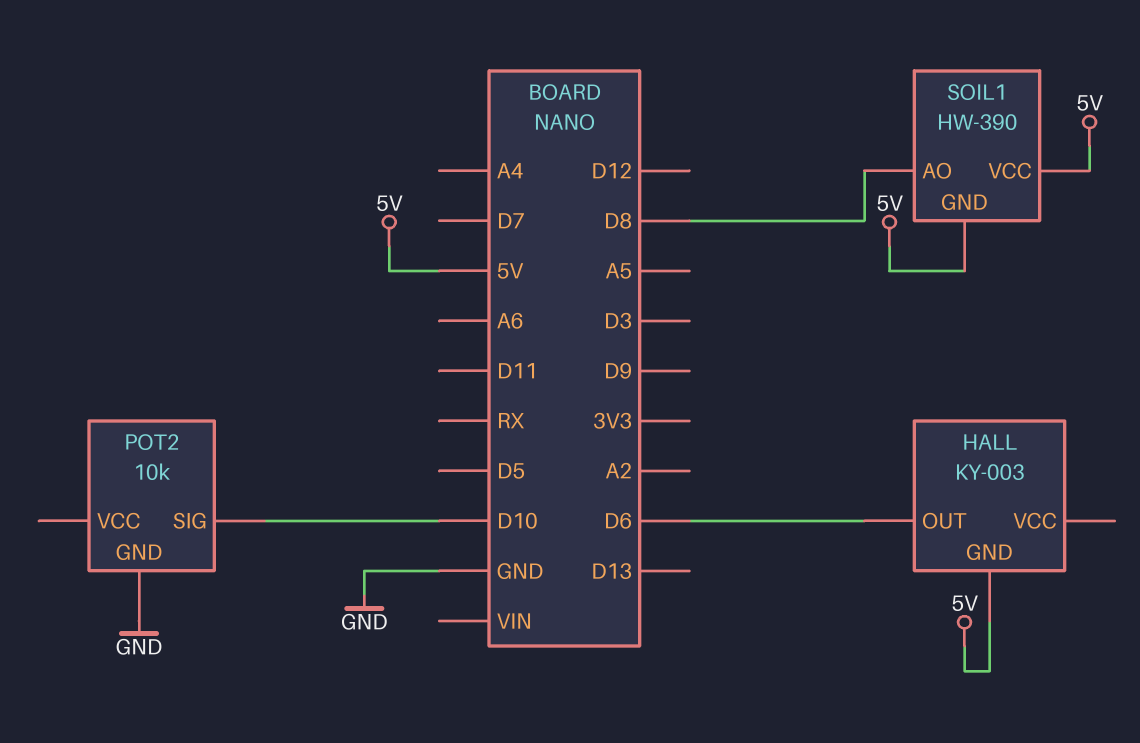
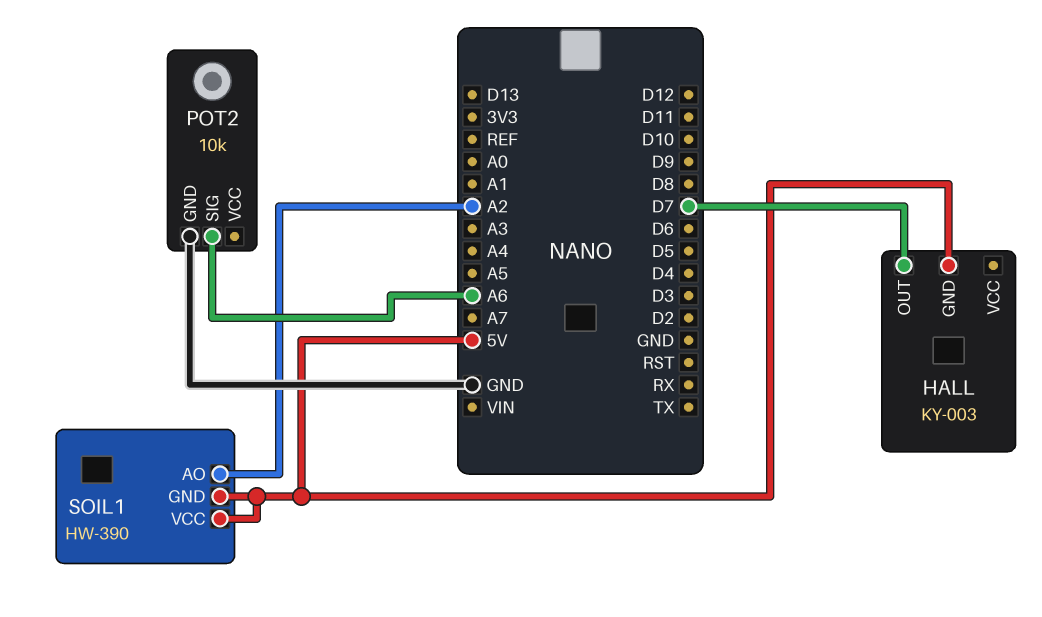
HALL pin OUT: D6 -> D7
POT2 pin SIG: D10 -> A6
SOIL1 pin AO: D8 -> A2

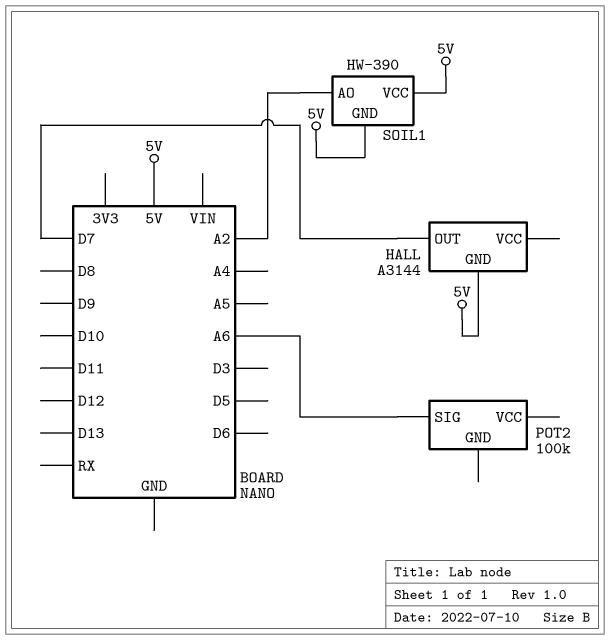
HALL: KY-003 -> A3144
POT2: 10k -> 100k
POT2 pin GND: GND -> none

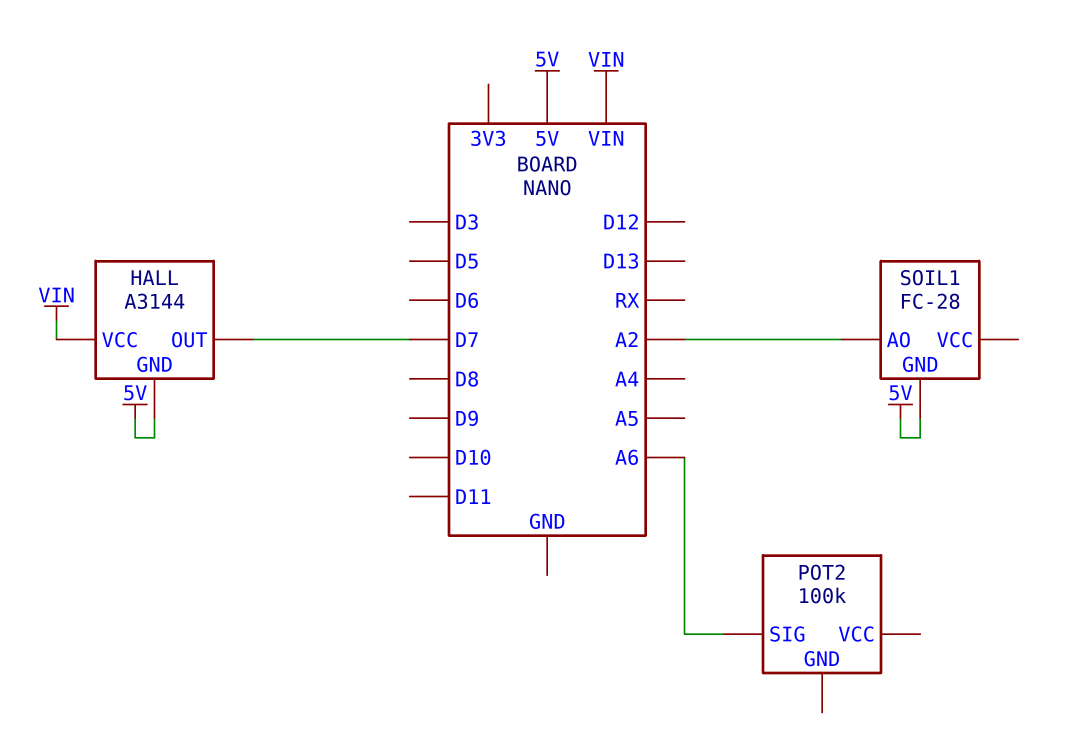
HALL pin VCC: none -> VIN
SOIL1: HW-390 -> FC-28
SOIL1 pin VCC: 5V -> none

